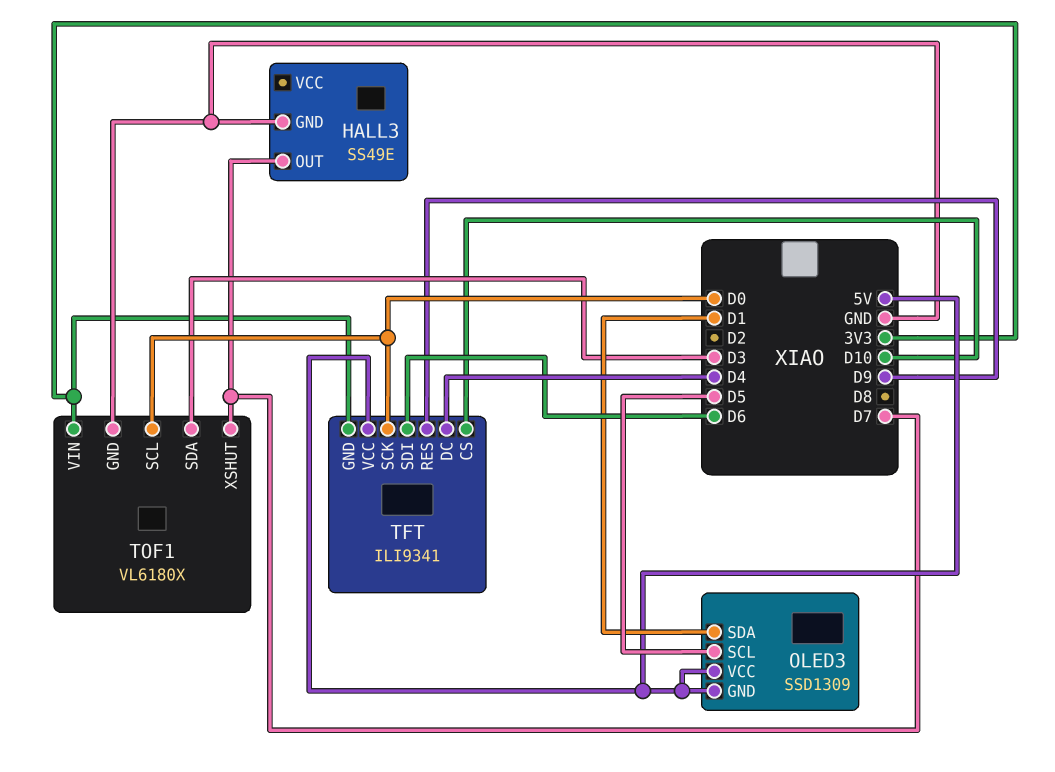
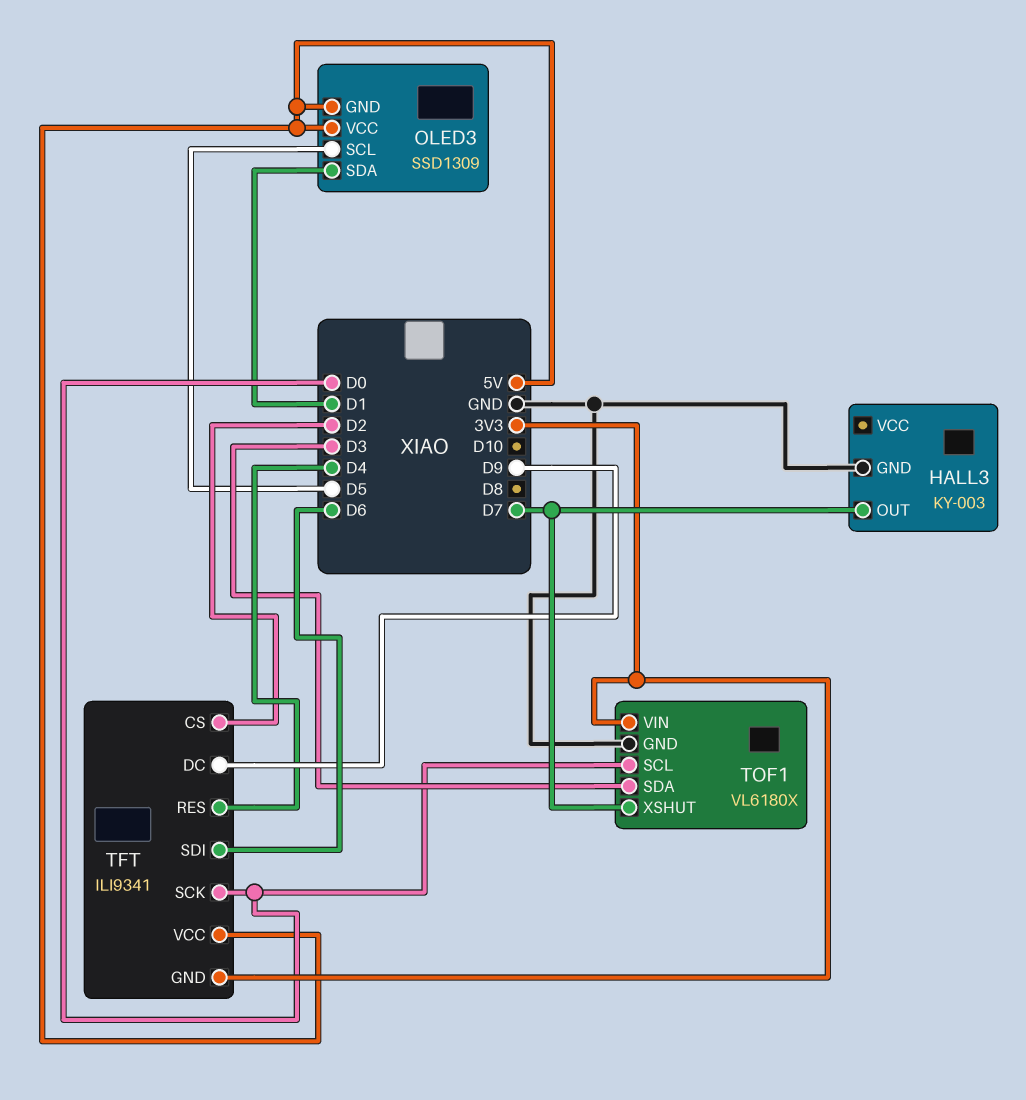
HALL3: SS49E -> KY-003
TFT pin CS: D10 -> D2
TFT pin DC: D4 -> D9
TFT pin RES: D9 -> D4

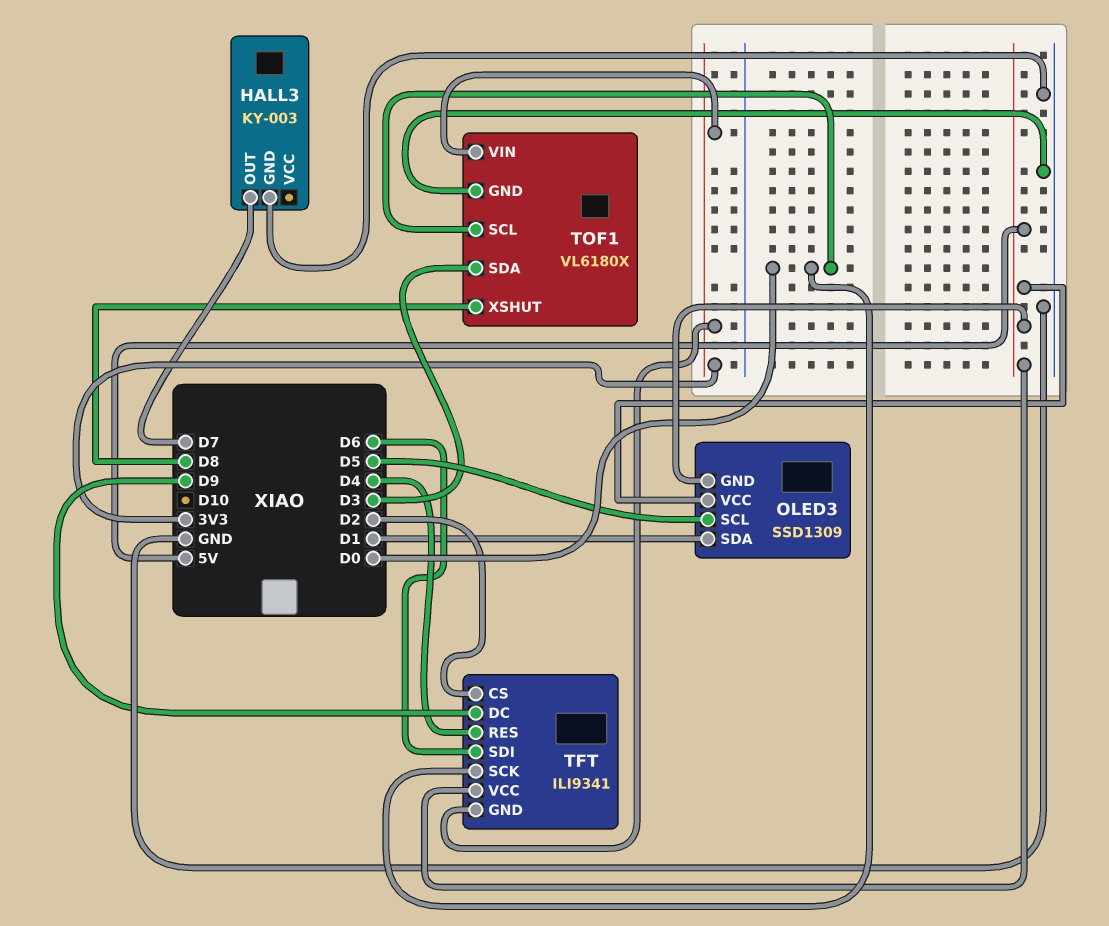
TOF1 pin XSHUT: D7 -> D8

